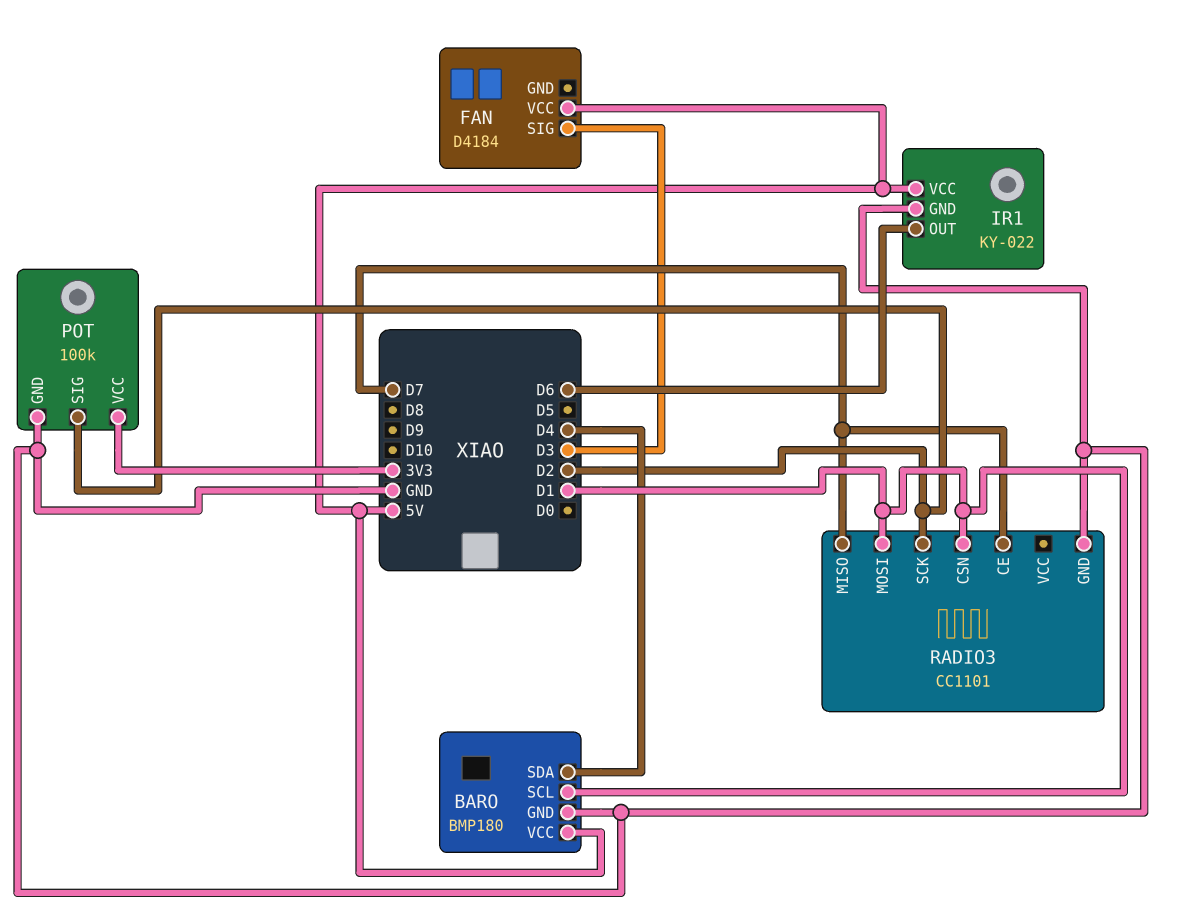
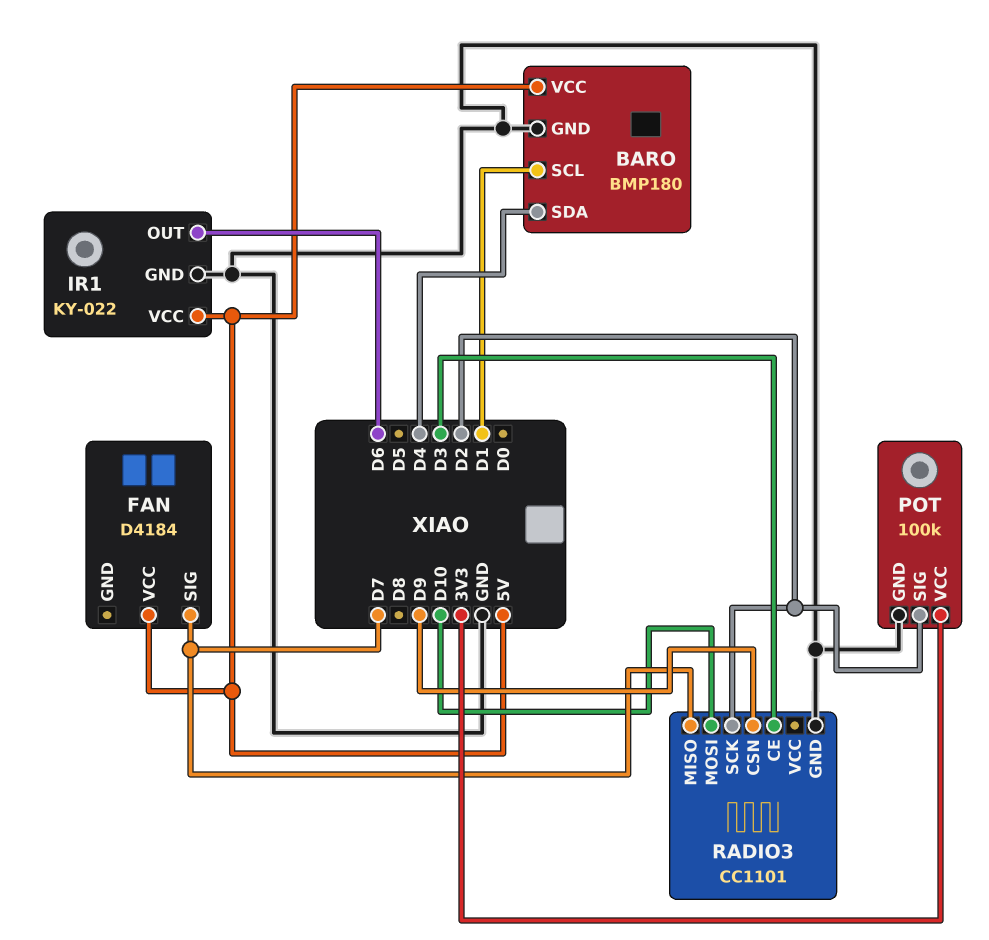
FAN pin SIG: D3 -> D7
RADIO3 pin CE: D7 -> D3
RADIO3 pin CSN: D1 -> D9
RADIO3 pin MOSI: D1 -> D10

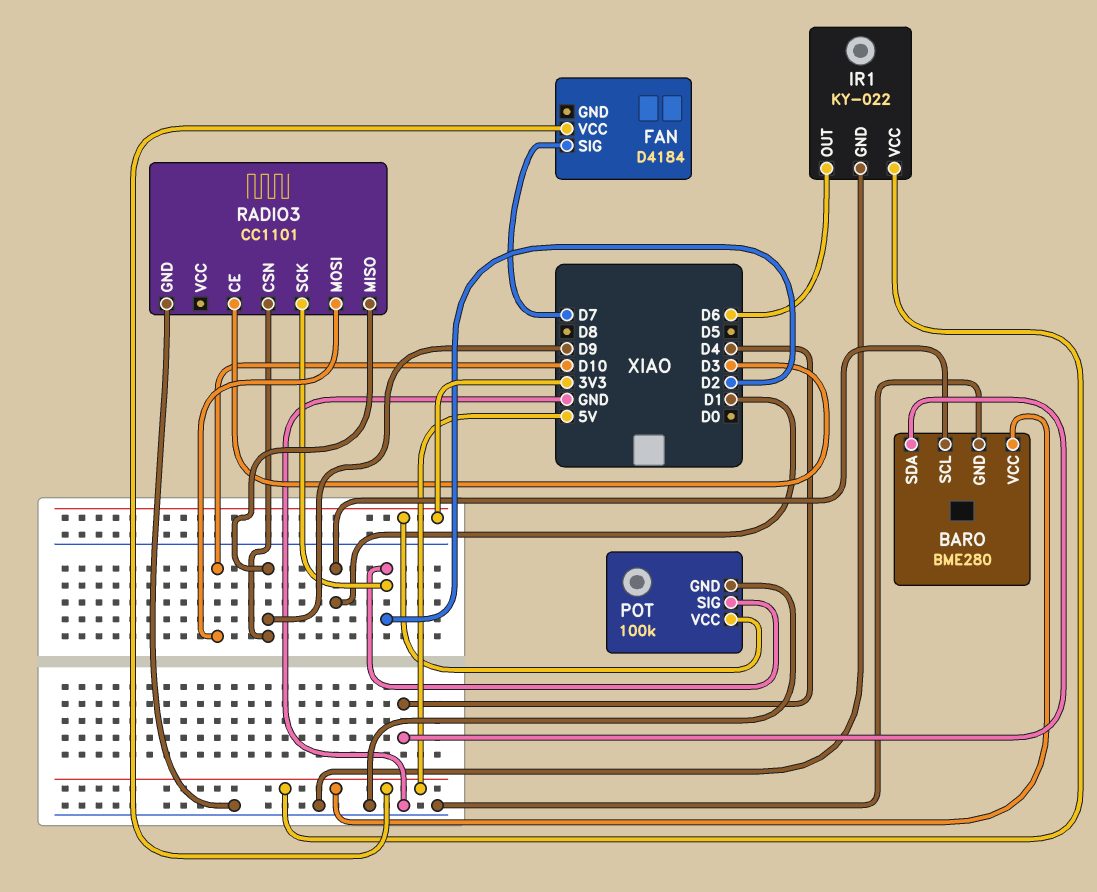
BARO: BMP180 -> BME280
RADIO3 pin MISO: D7 -> D9

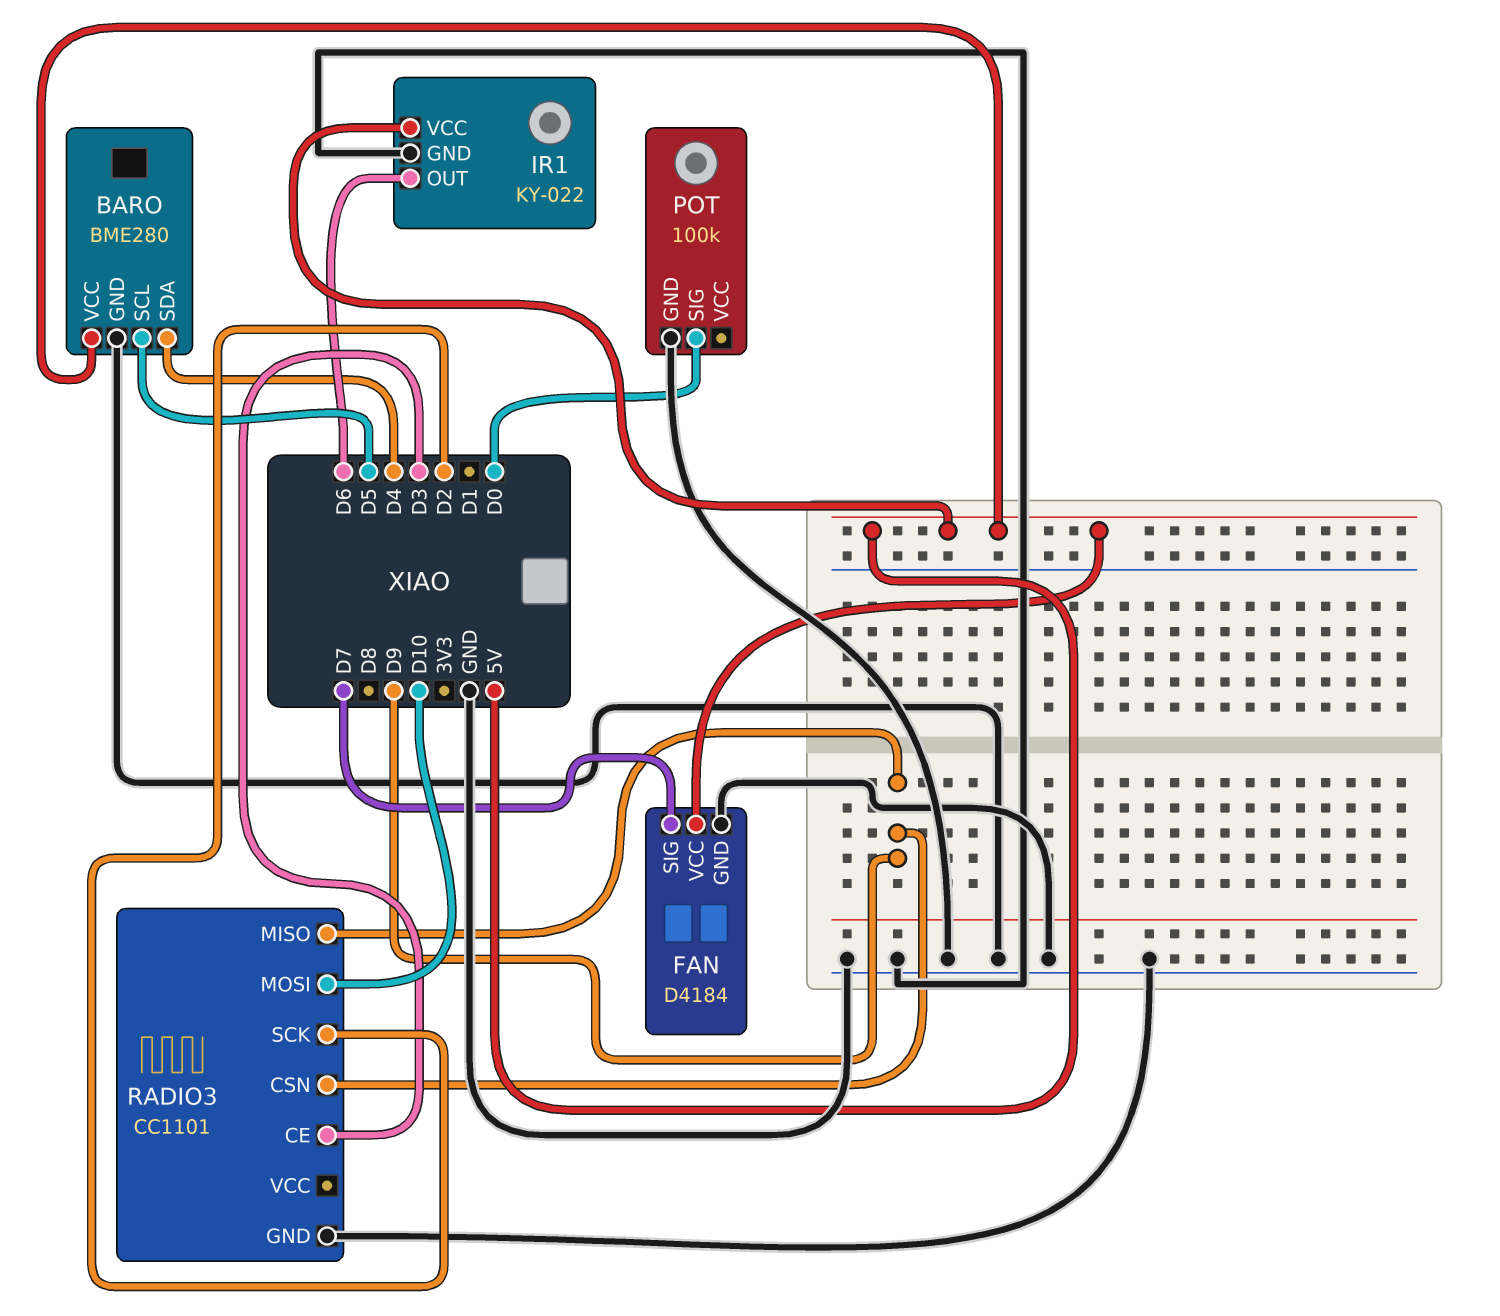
BARO pin SCL: D1 -> D5
FAN pin GND: none -> GND
POT pin SIG: D2 -> D0
POT pin VCC: 3V3 -> none

